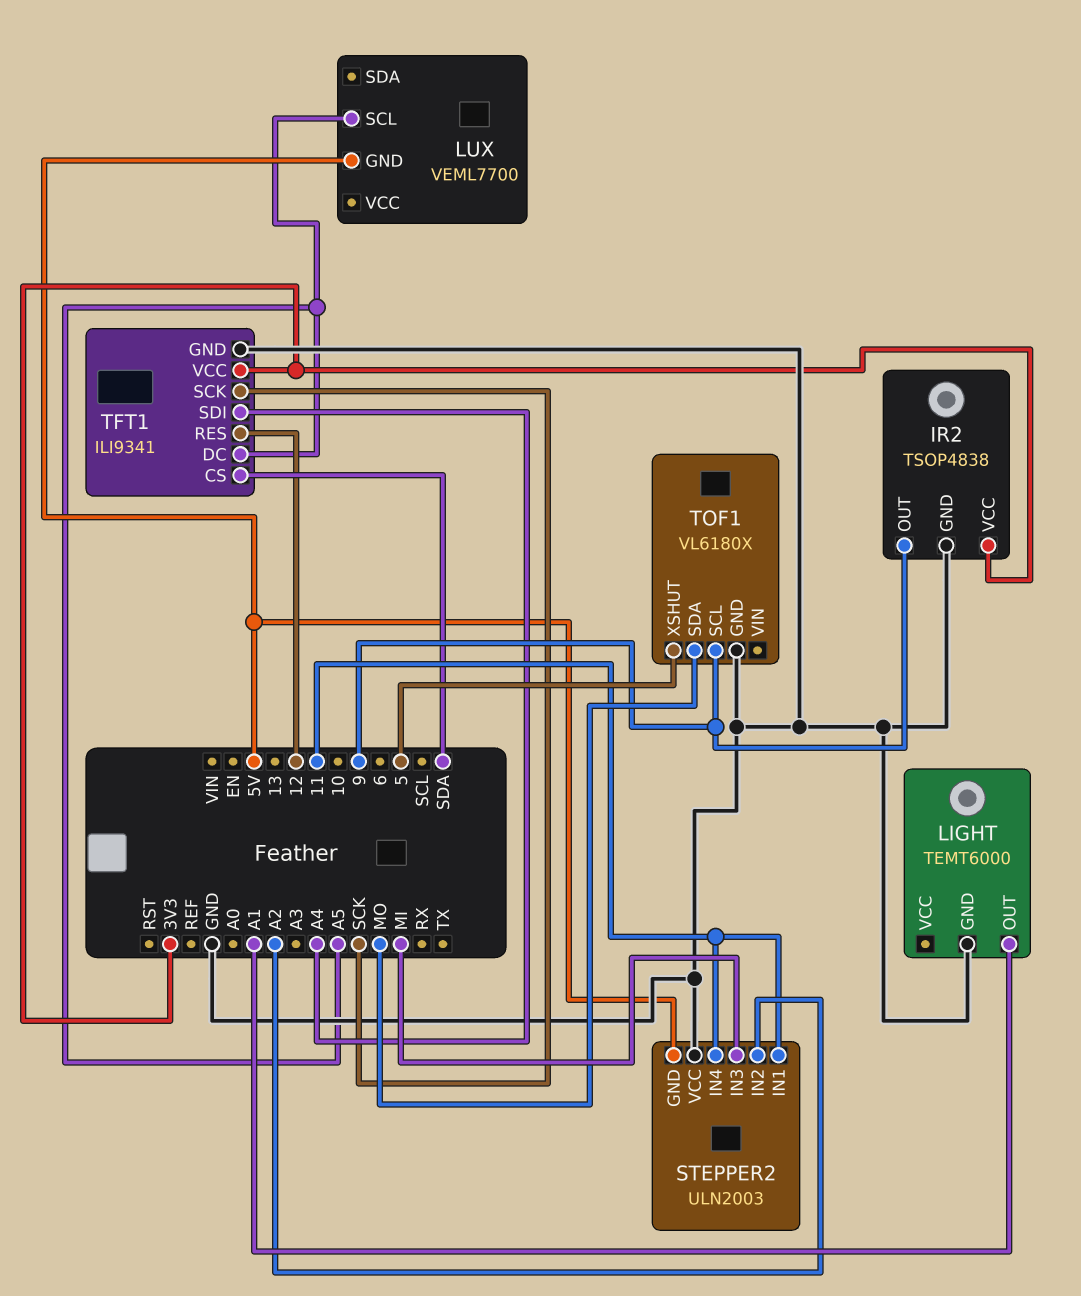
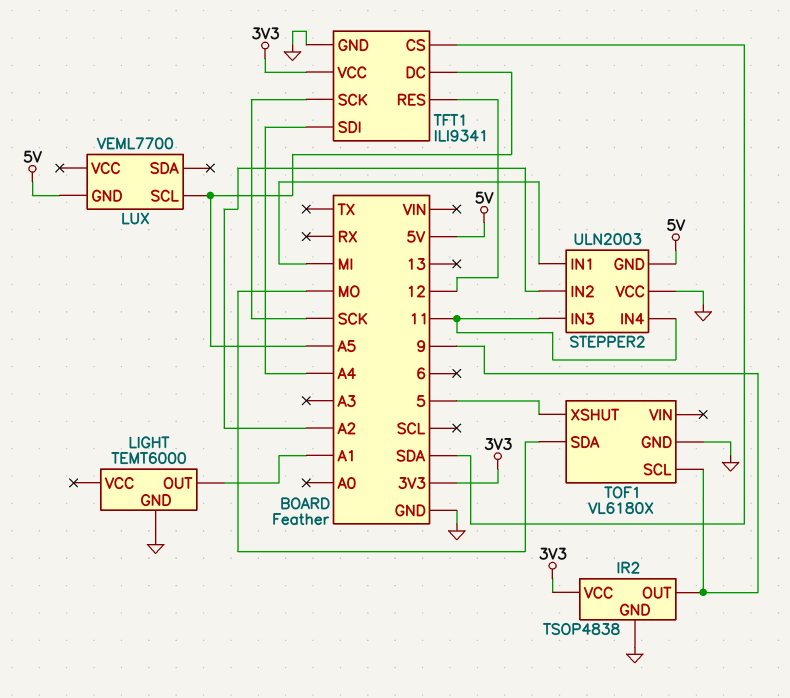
STEPPER2 pin IN1: 11 -> MI
STEPPER2 pin IN3: MI -> 11

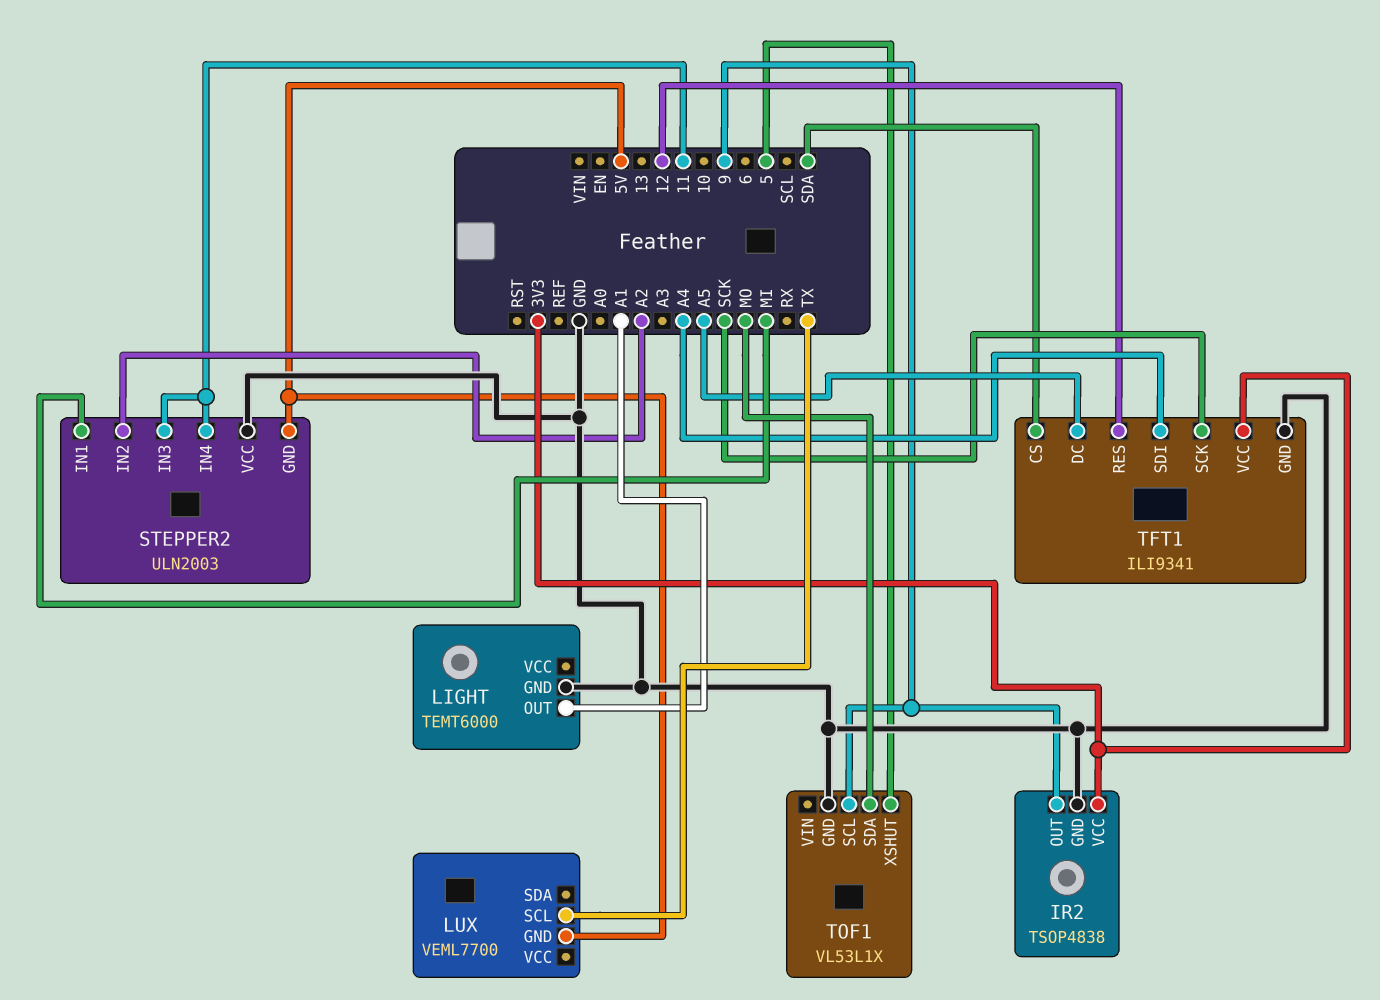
LUX pin SCL: A5 -> TX
TOF1: VL6180X -> VL53L1X

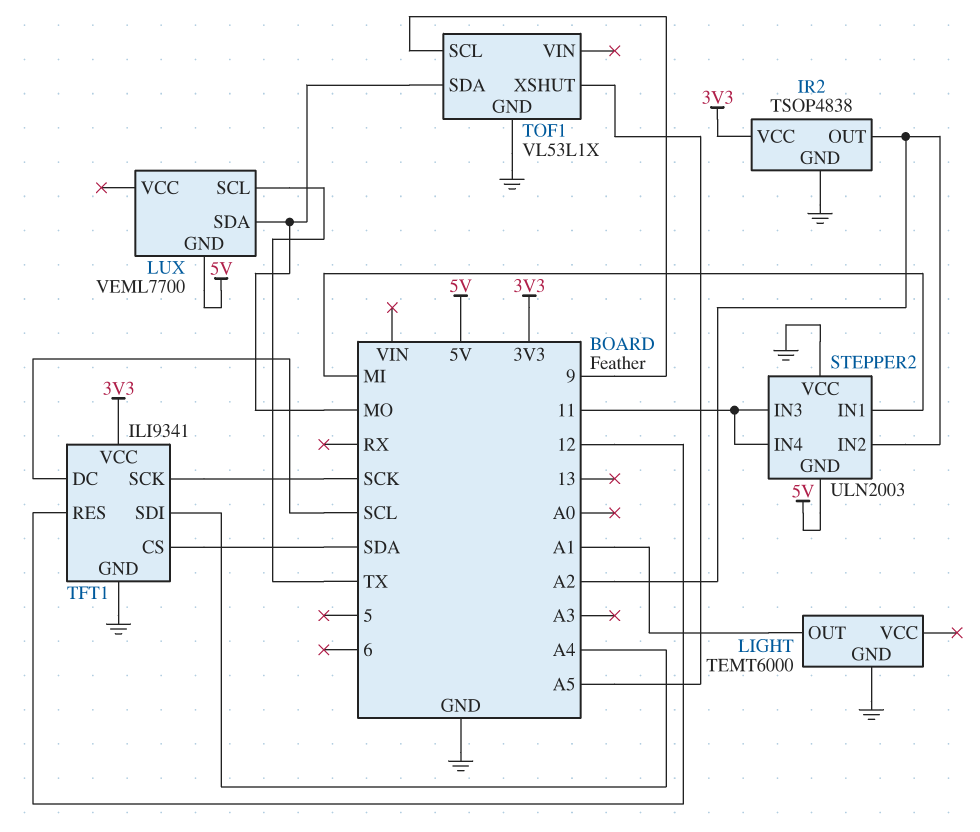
IR2 pin OUT: 9 -> A2
LUX pin SDA: none -> MO
TFT1 pin DC: A5 -> SCL
TOF1 pin XSHUT: 5 -> A5

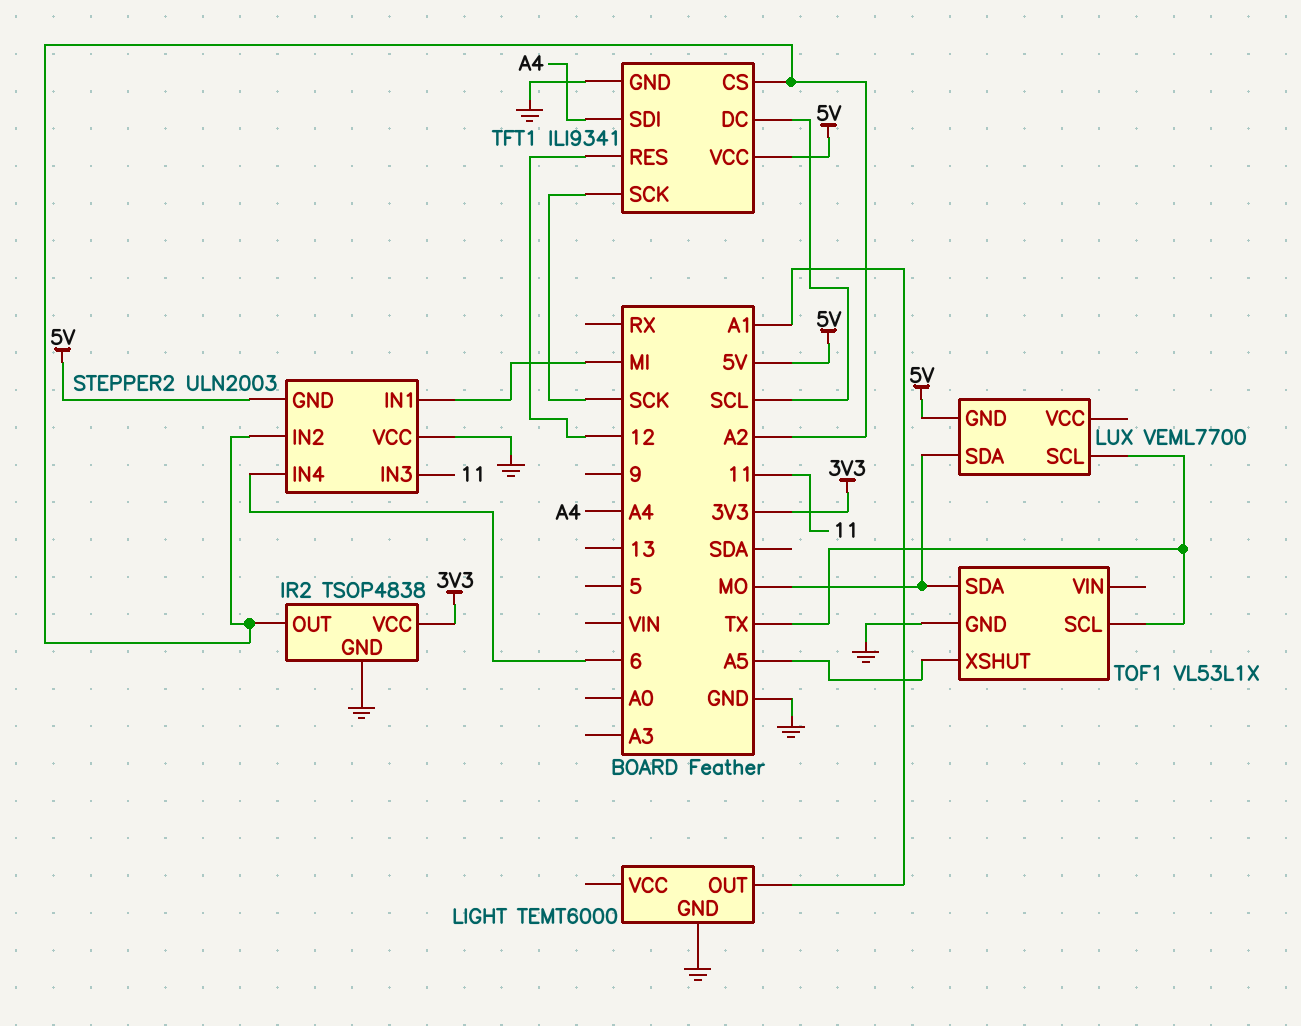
STEPPER2 pin IN4: 11 -> 6
TFT1 pin CS: SDA -> A2
TFT1 pin VCC: 3V3 -> 5V
TOF1 pin SCL: 9 -> TX

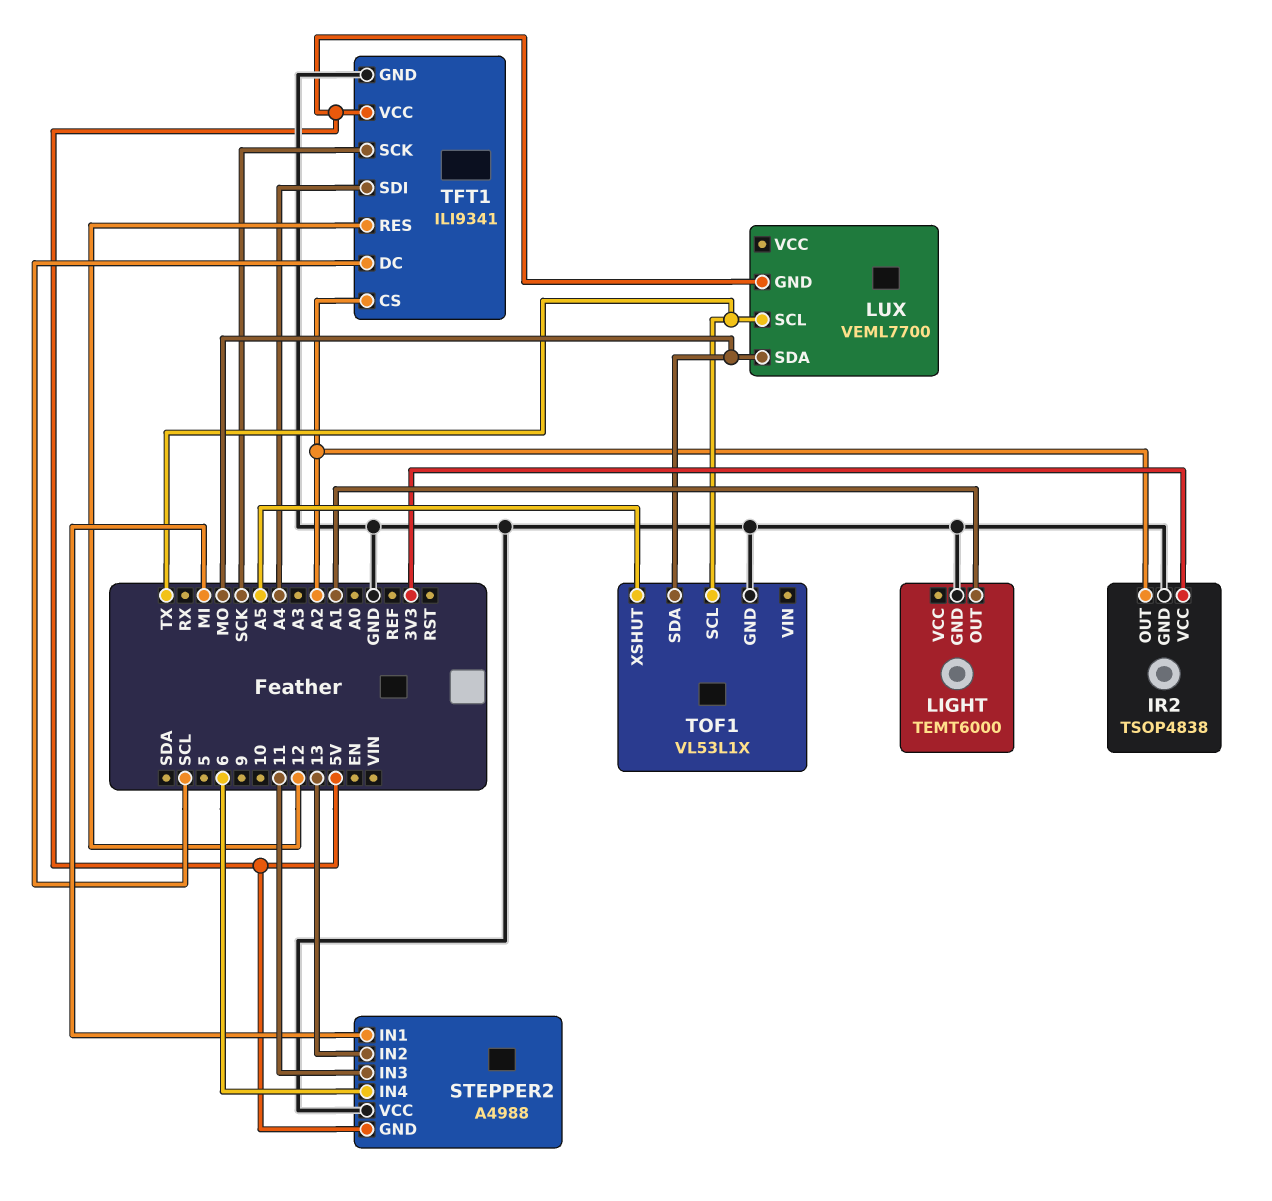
STEPPER2: ULN2003 -> A4988
STEPPER2 pin IN2: A2 -> 13

